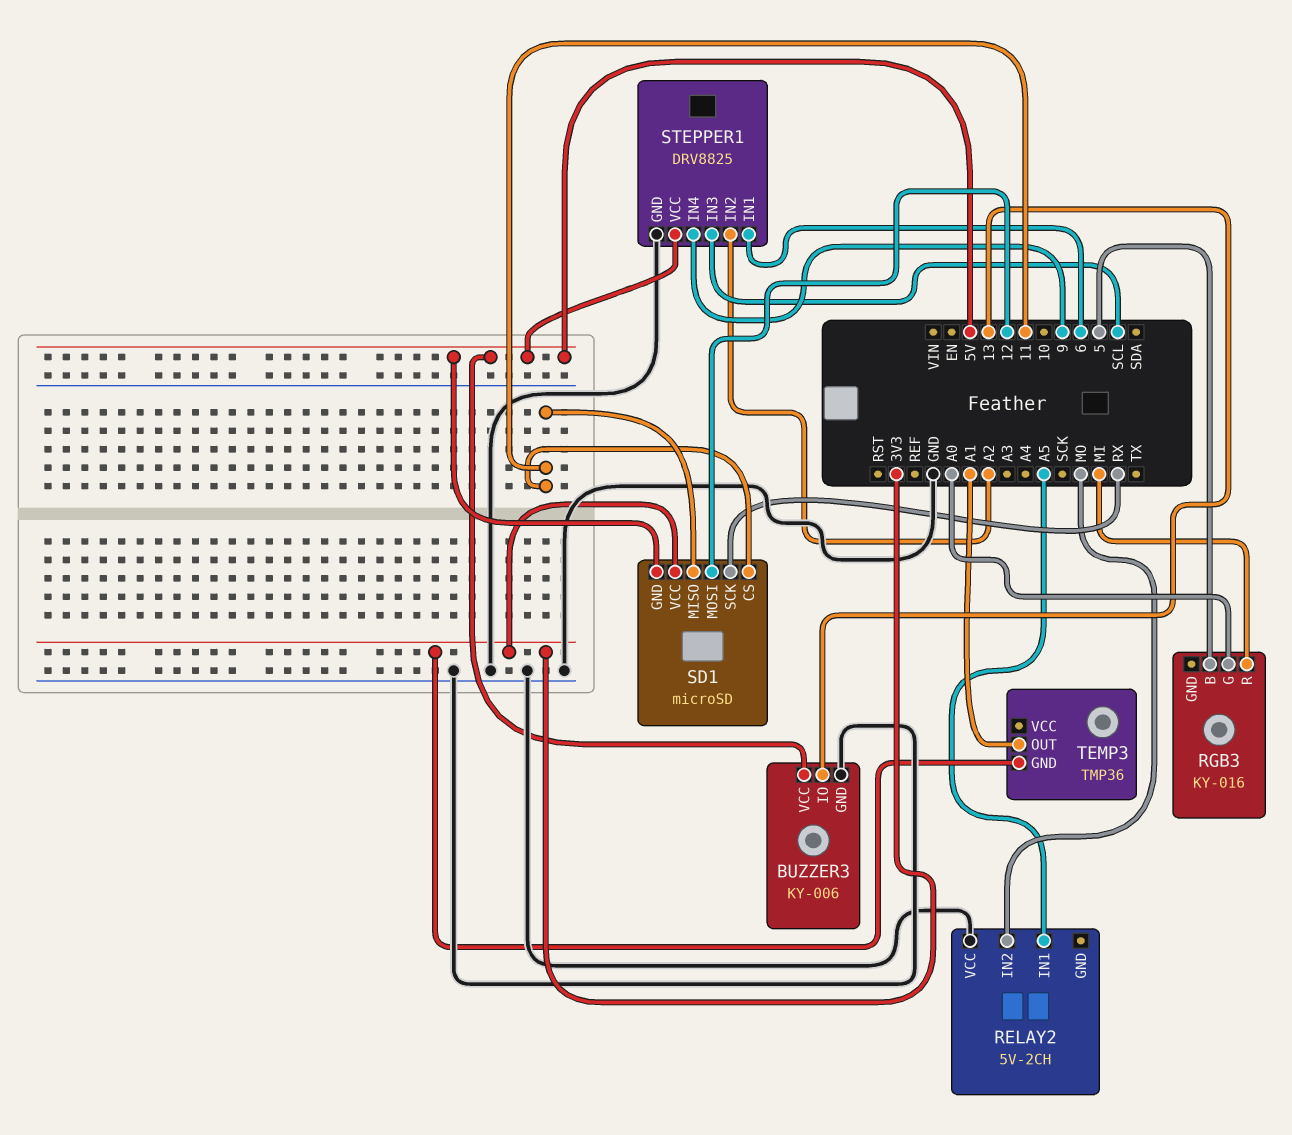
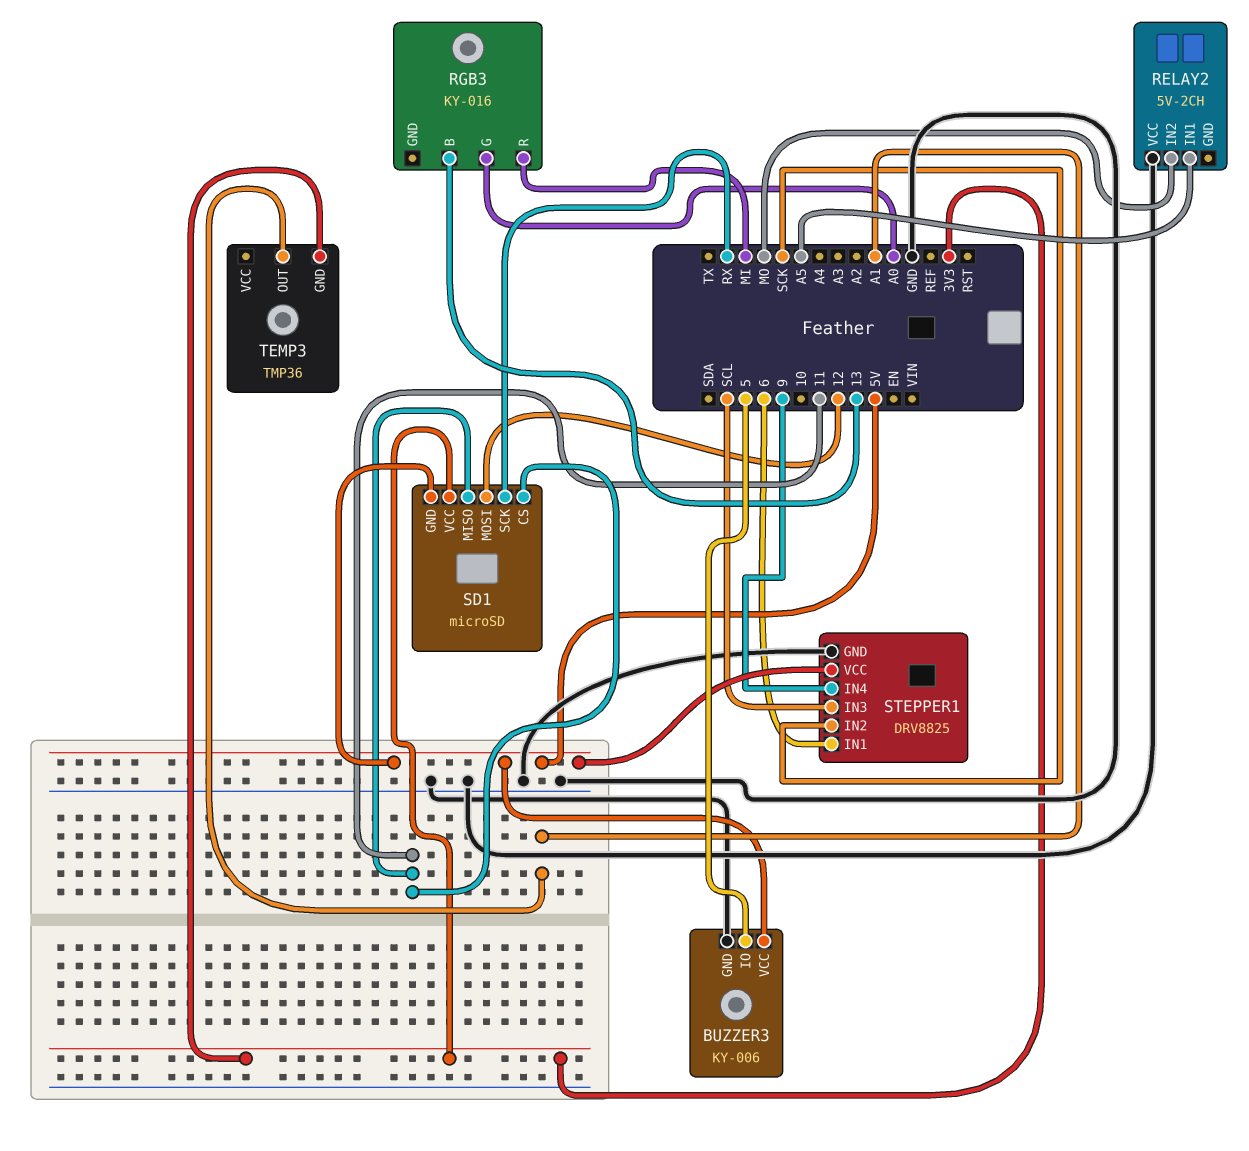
BUZZER3 pin IO: 13 -> 5
RGB3 pin B: 5 -> 13
STEPPER1 pin IN2: A2 -> SCK

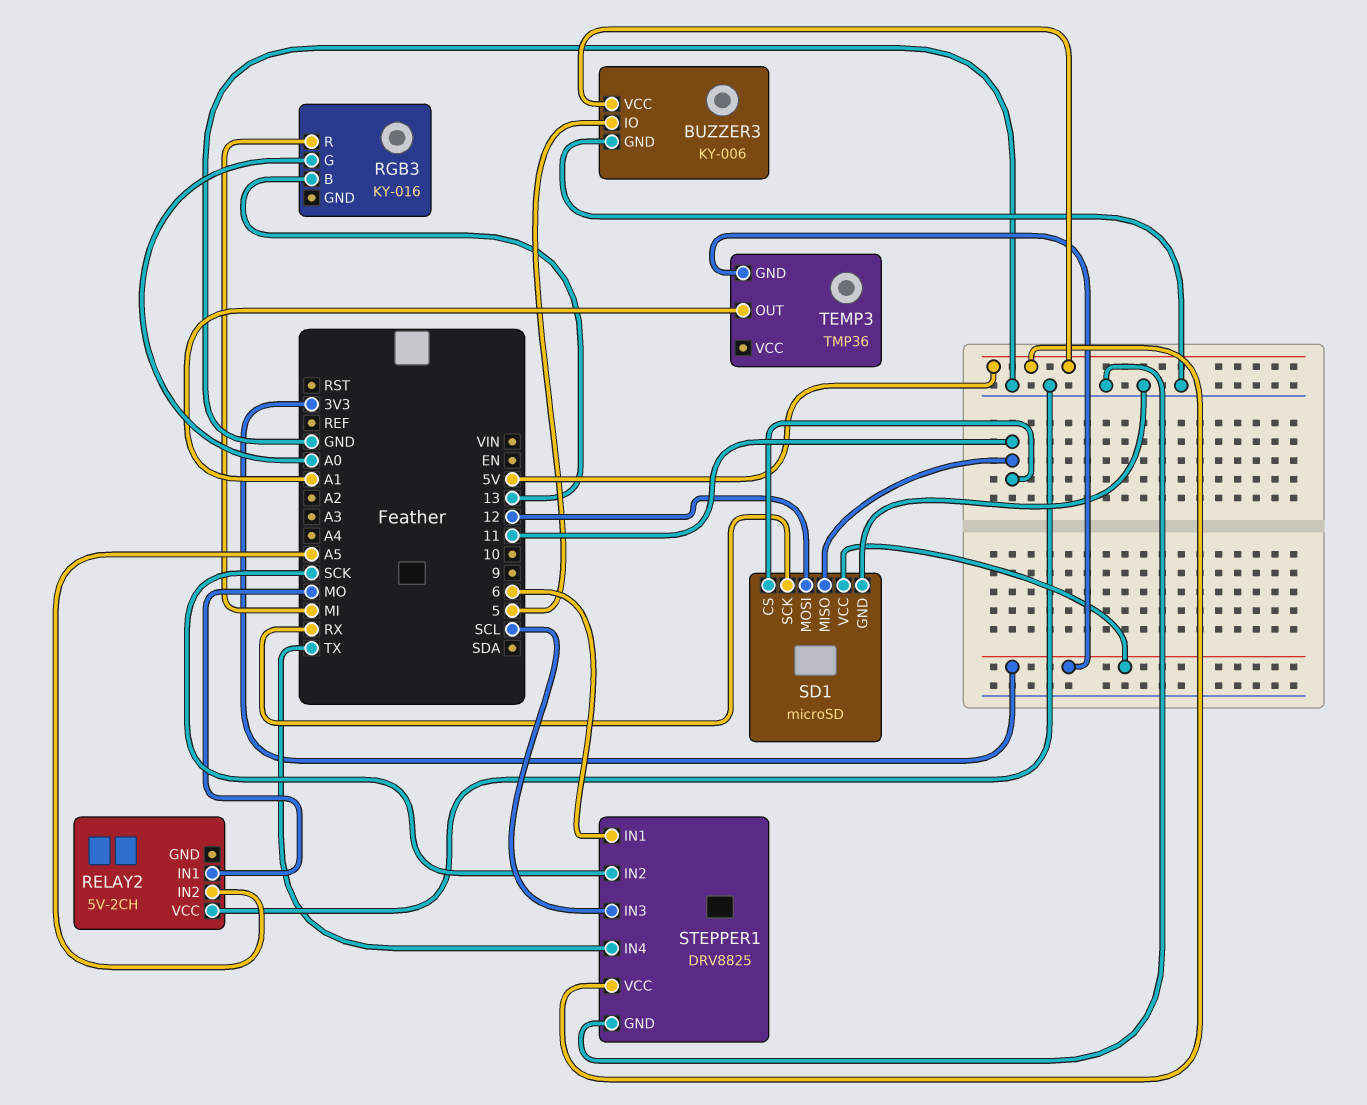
RELAY2 pin IN1: A5 -> MO
RELAY2 pin IN2: MO -> A5
SD1 pin GND: 5V -> GND
STEPPER1 pin IN4: 9 -> TX

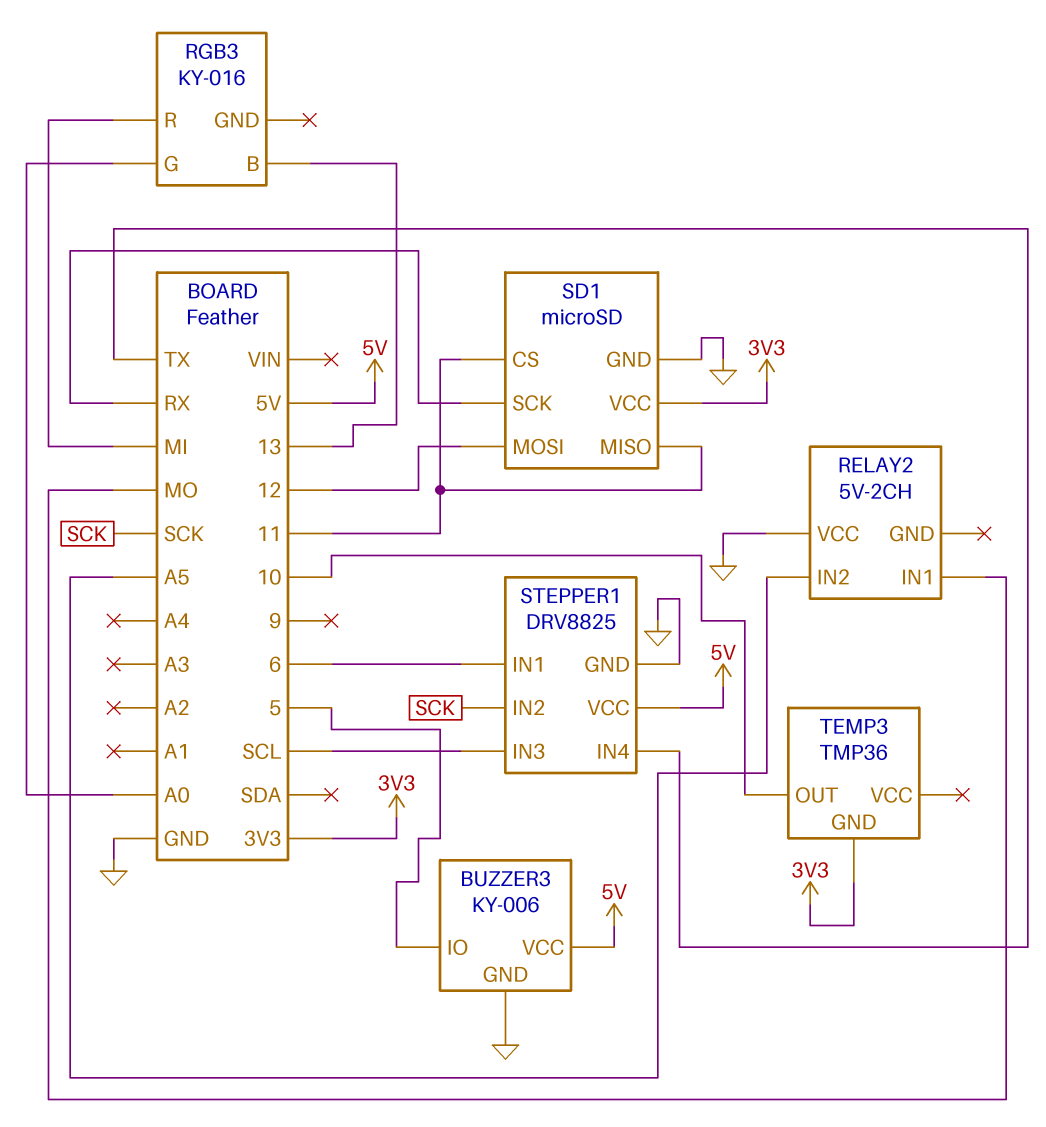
TEMP3 pin OUT: A1 -> 10

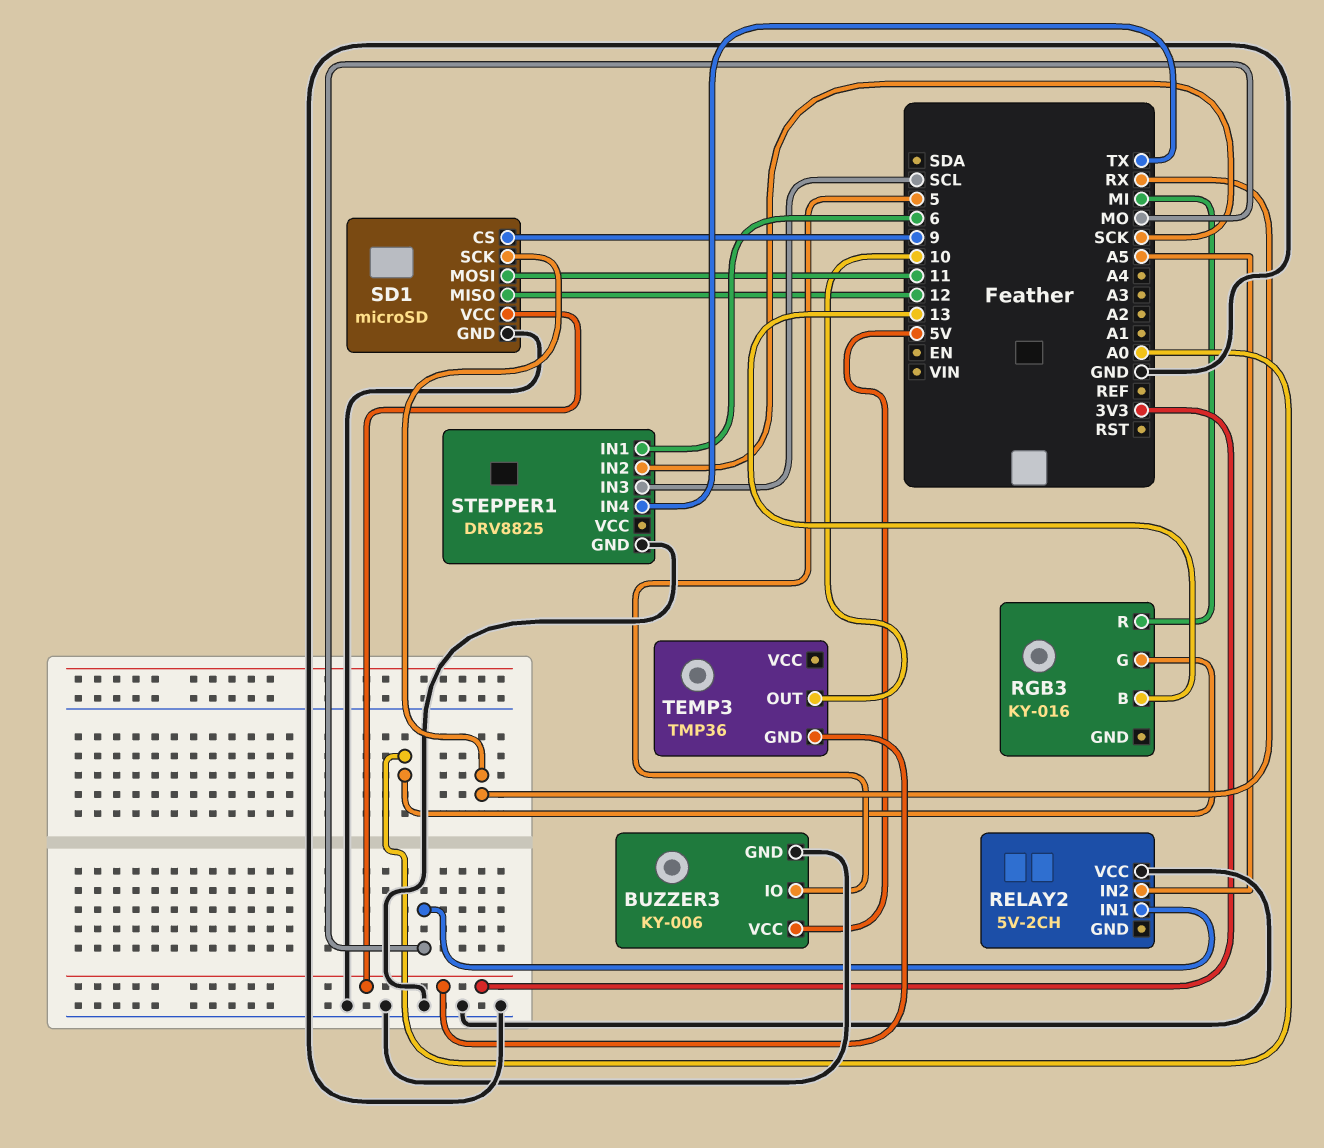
SD1 pin CS: 11 -> 9
SD1 pin MISO: 11 -> 12
SD1 pin MOSI: 12 -> 11
STEPPER1 pin VCC: 5V -> none

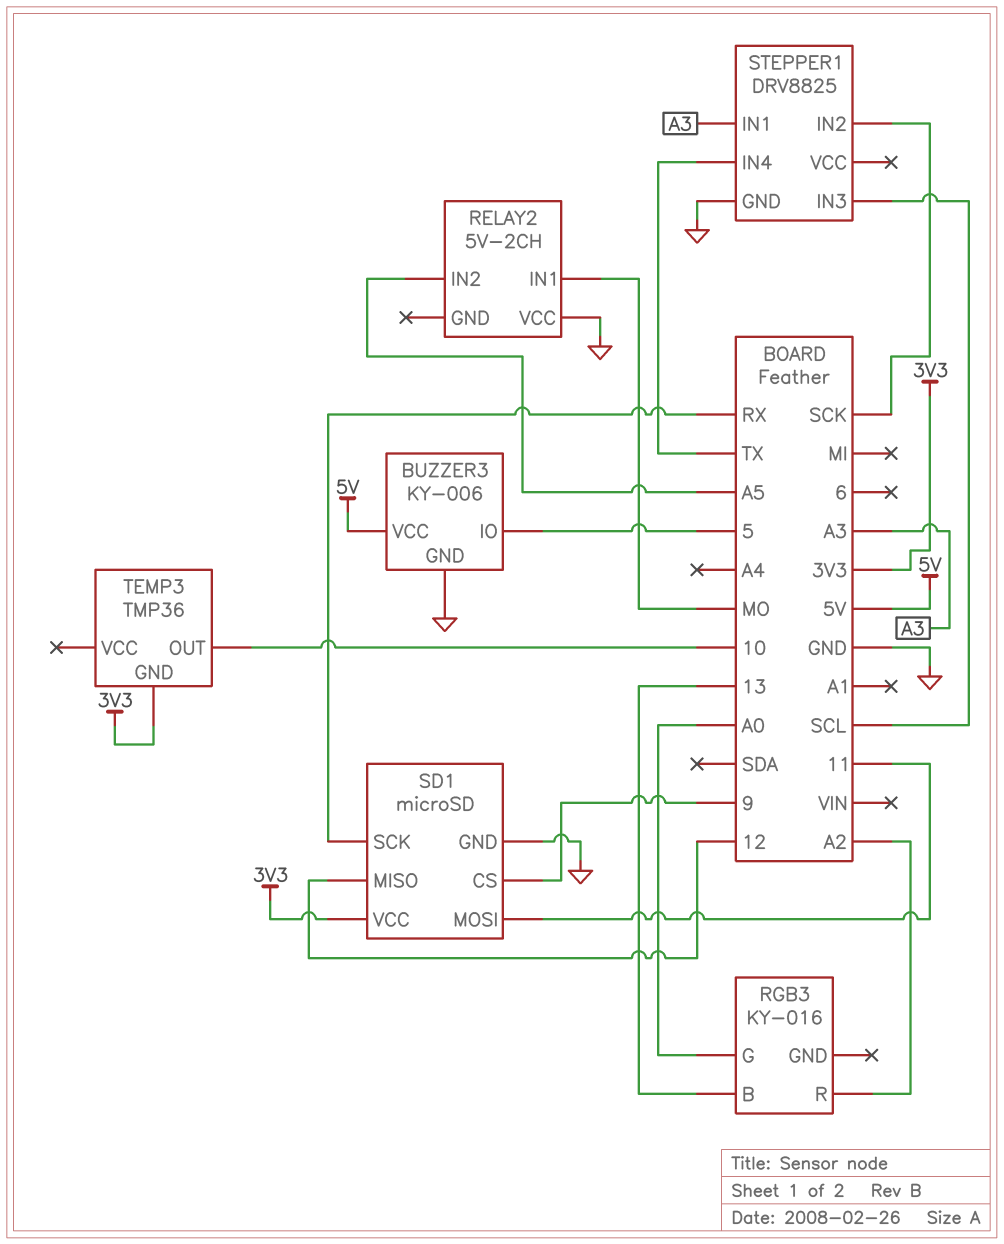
RGB3 pin R: MI -> A2
STEPPER1 pin IN1: 6 -> A3

